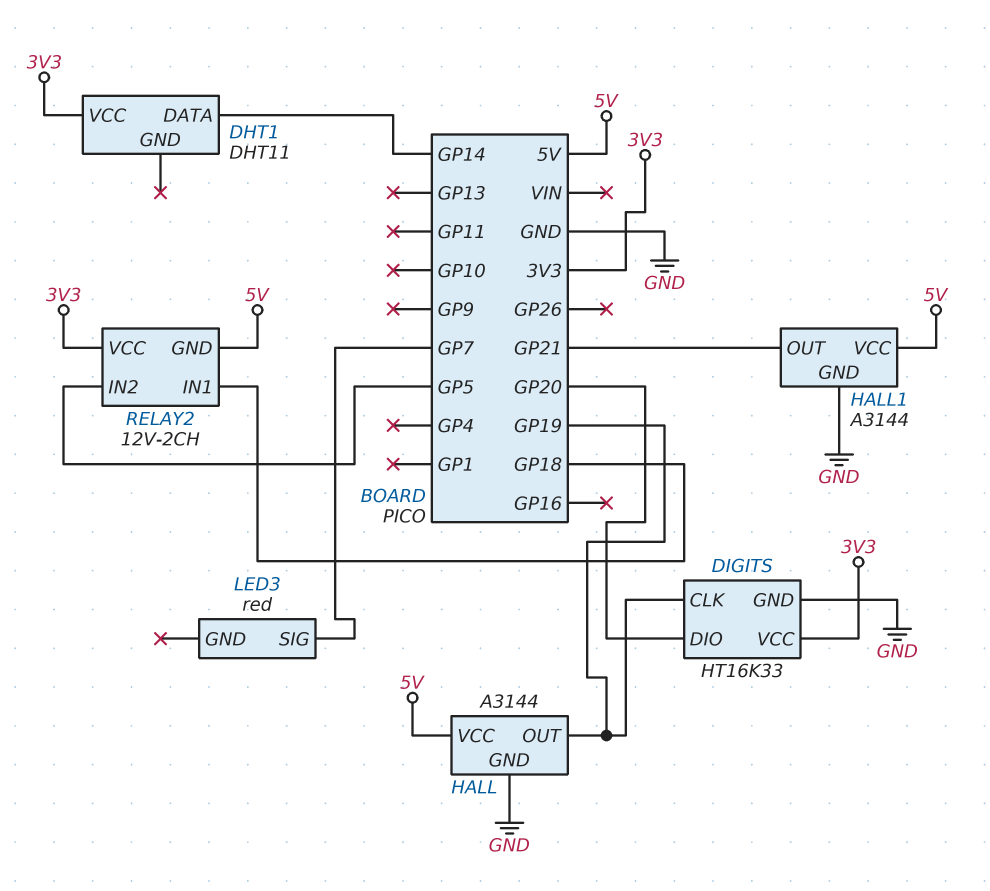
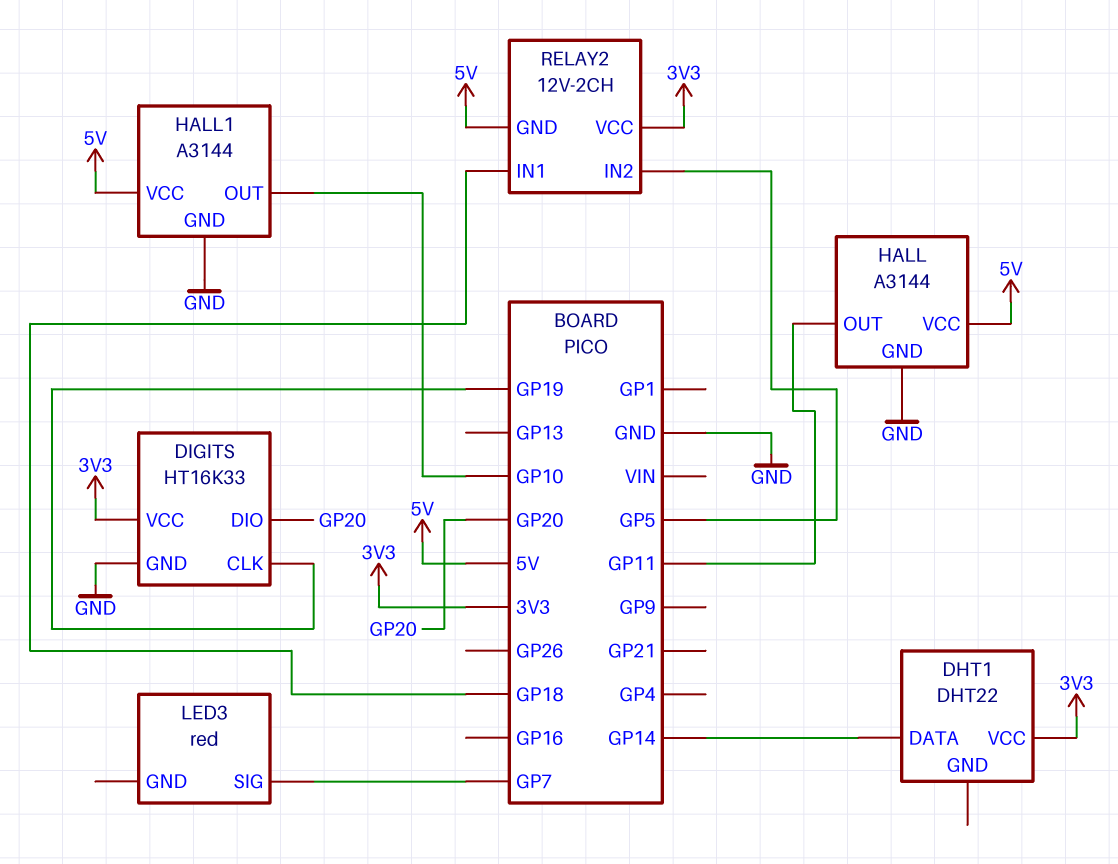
DHT1: DHT11 -> DHT22
HALL pin OUT: GP19 -> GP11
HALL1 pin OUT: GP21 -> GP10

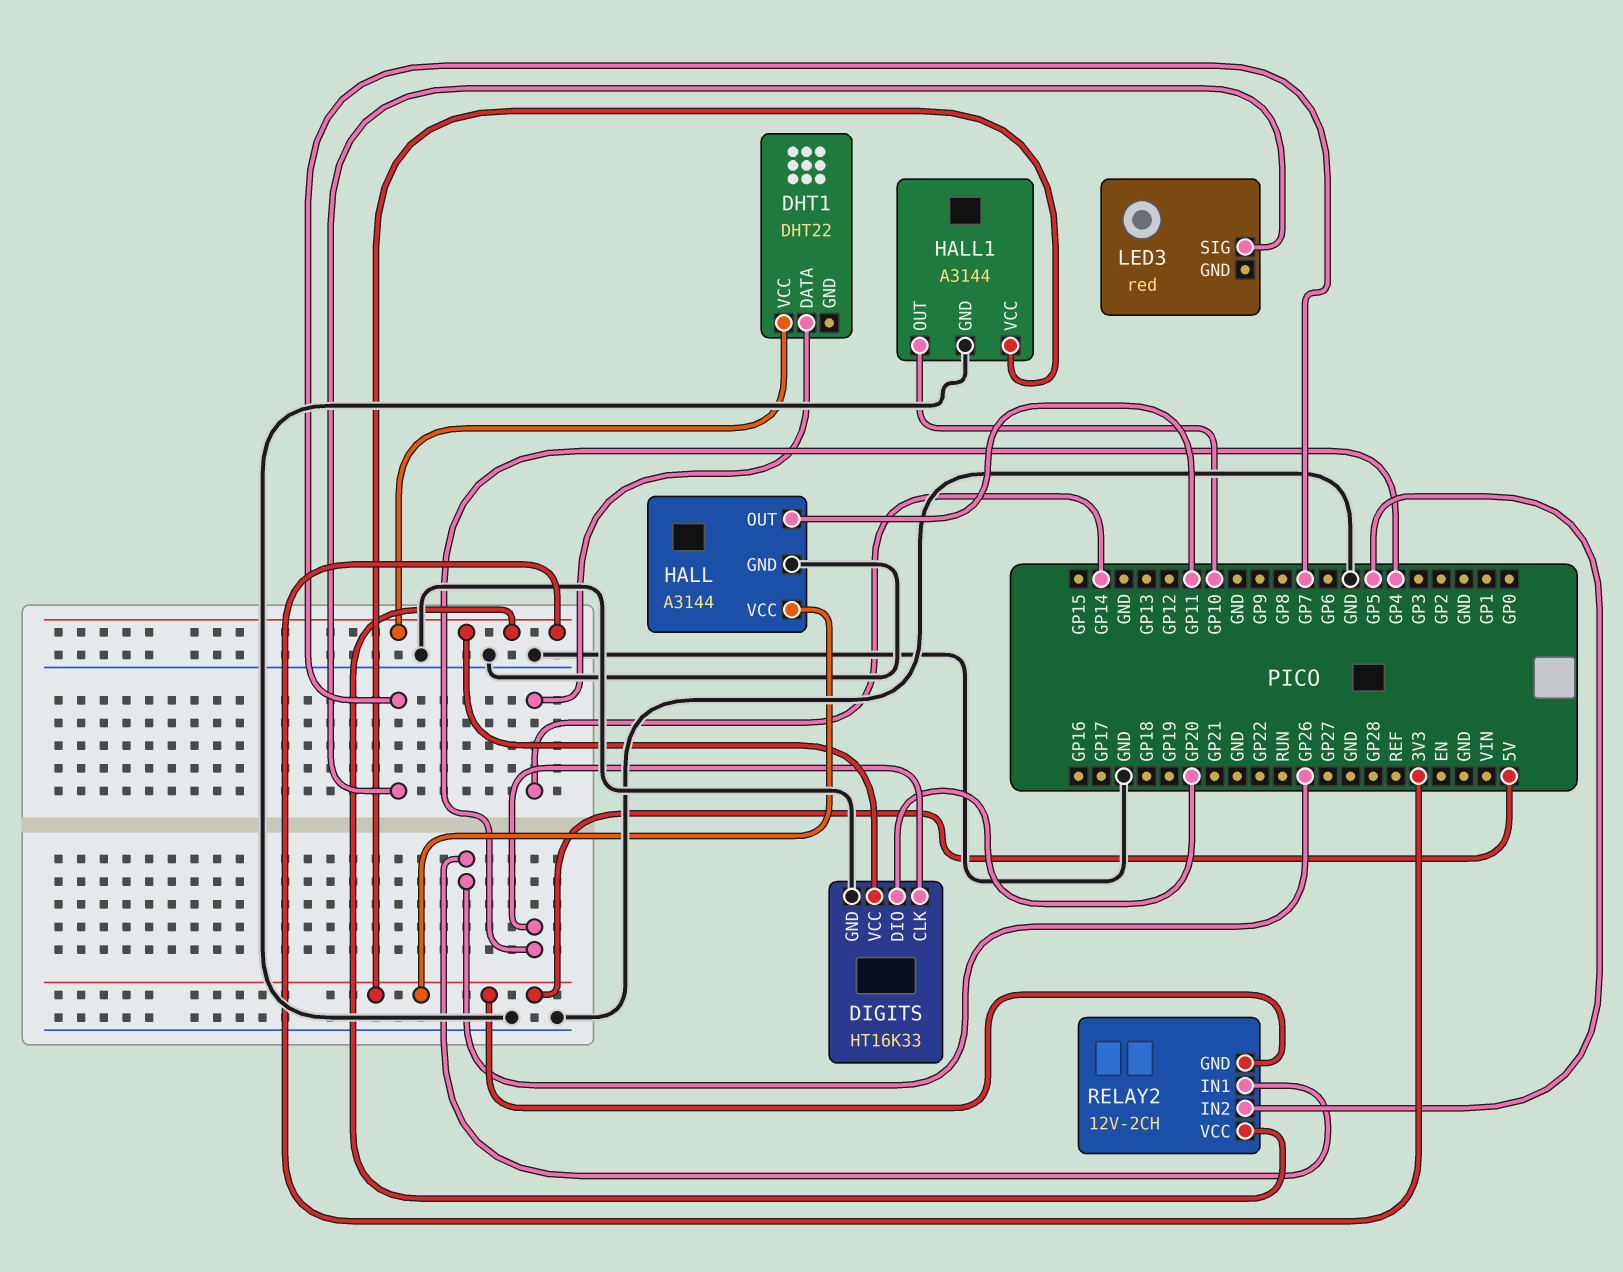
DIGITS pin CLK: GP19 -> GP4
RELAY2 pin IN1: GP18 -> GP26

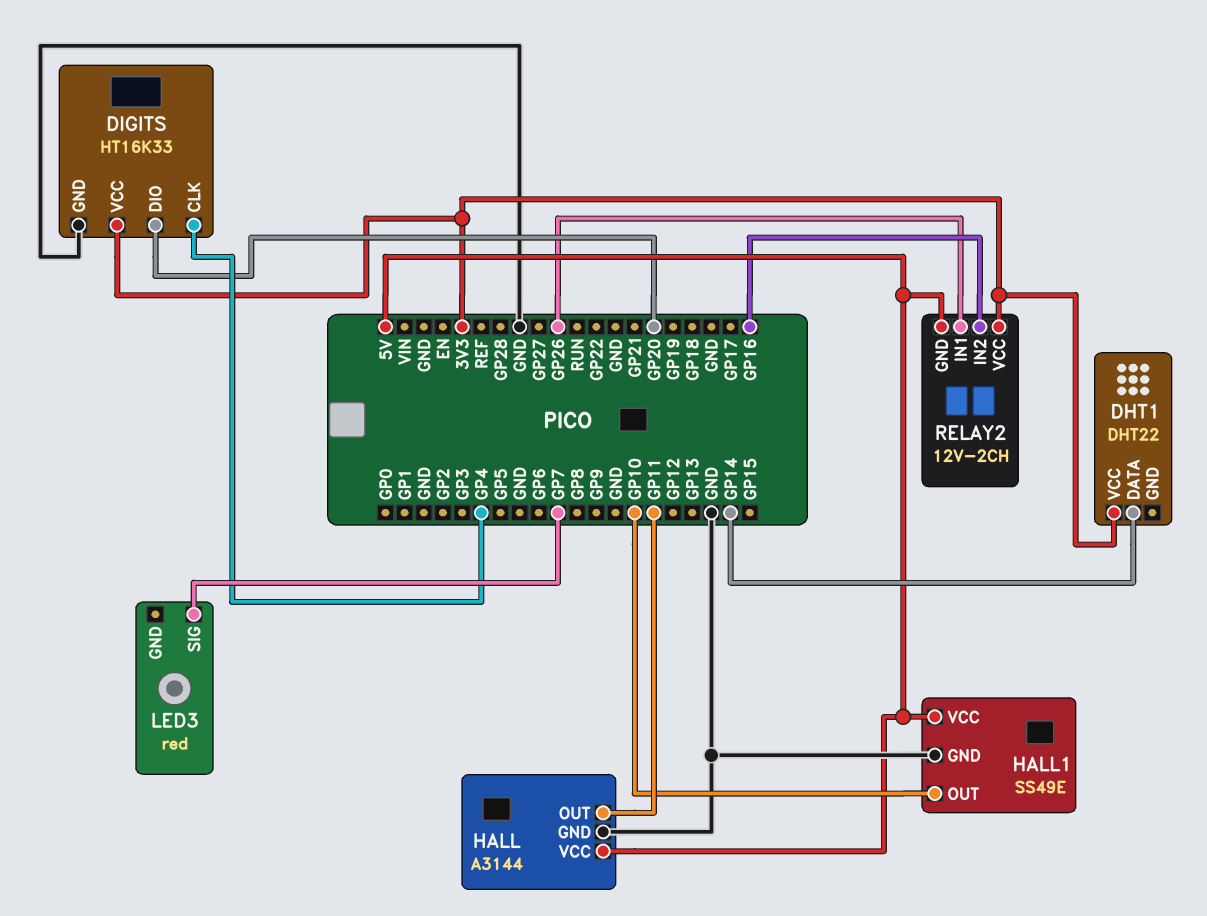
HALL1: A3144 -> SS49E
RELAY2 pin IN2: GP5 -> GP16

